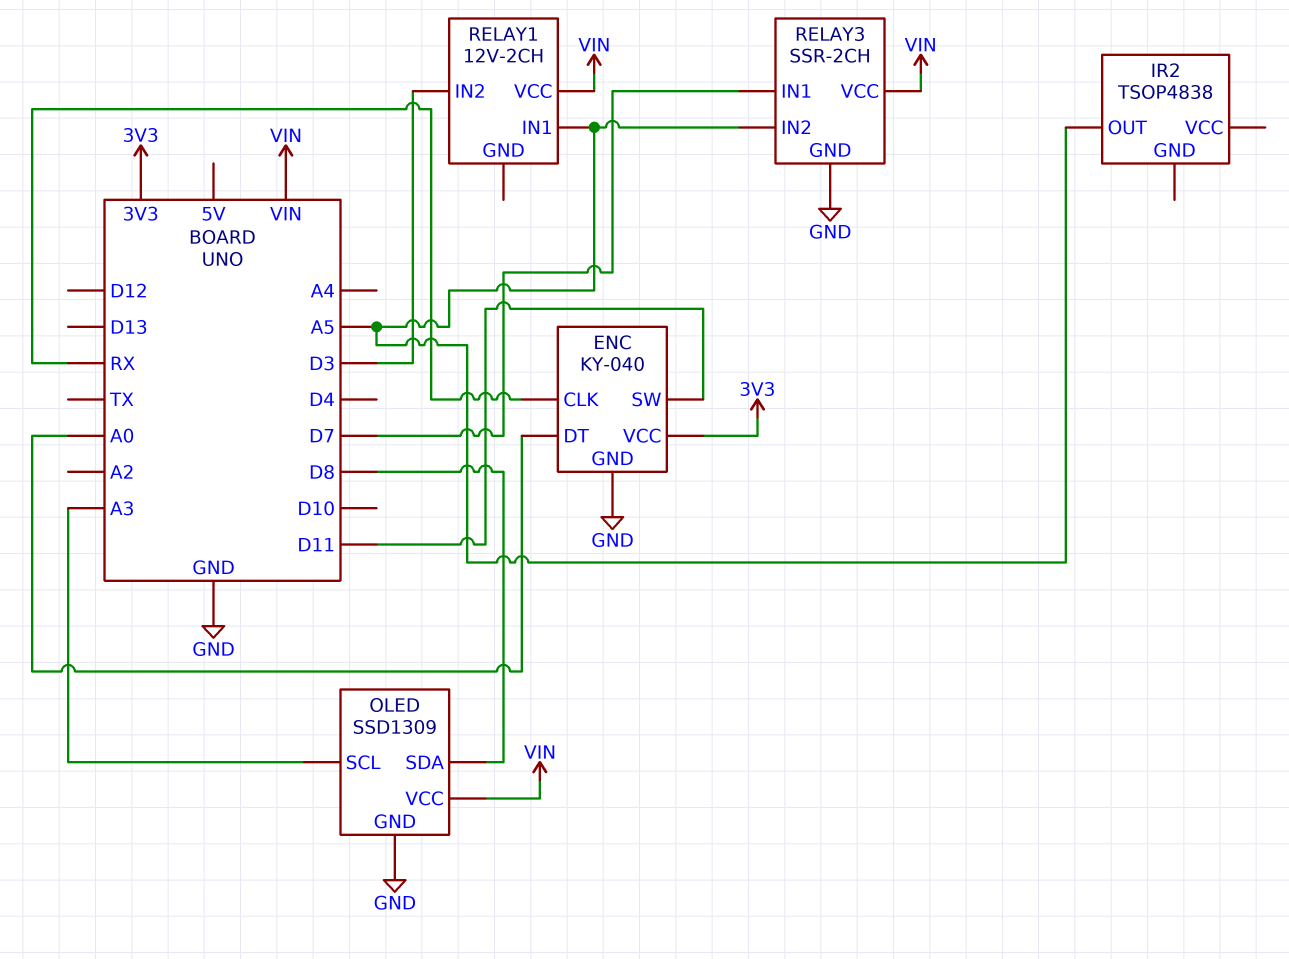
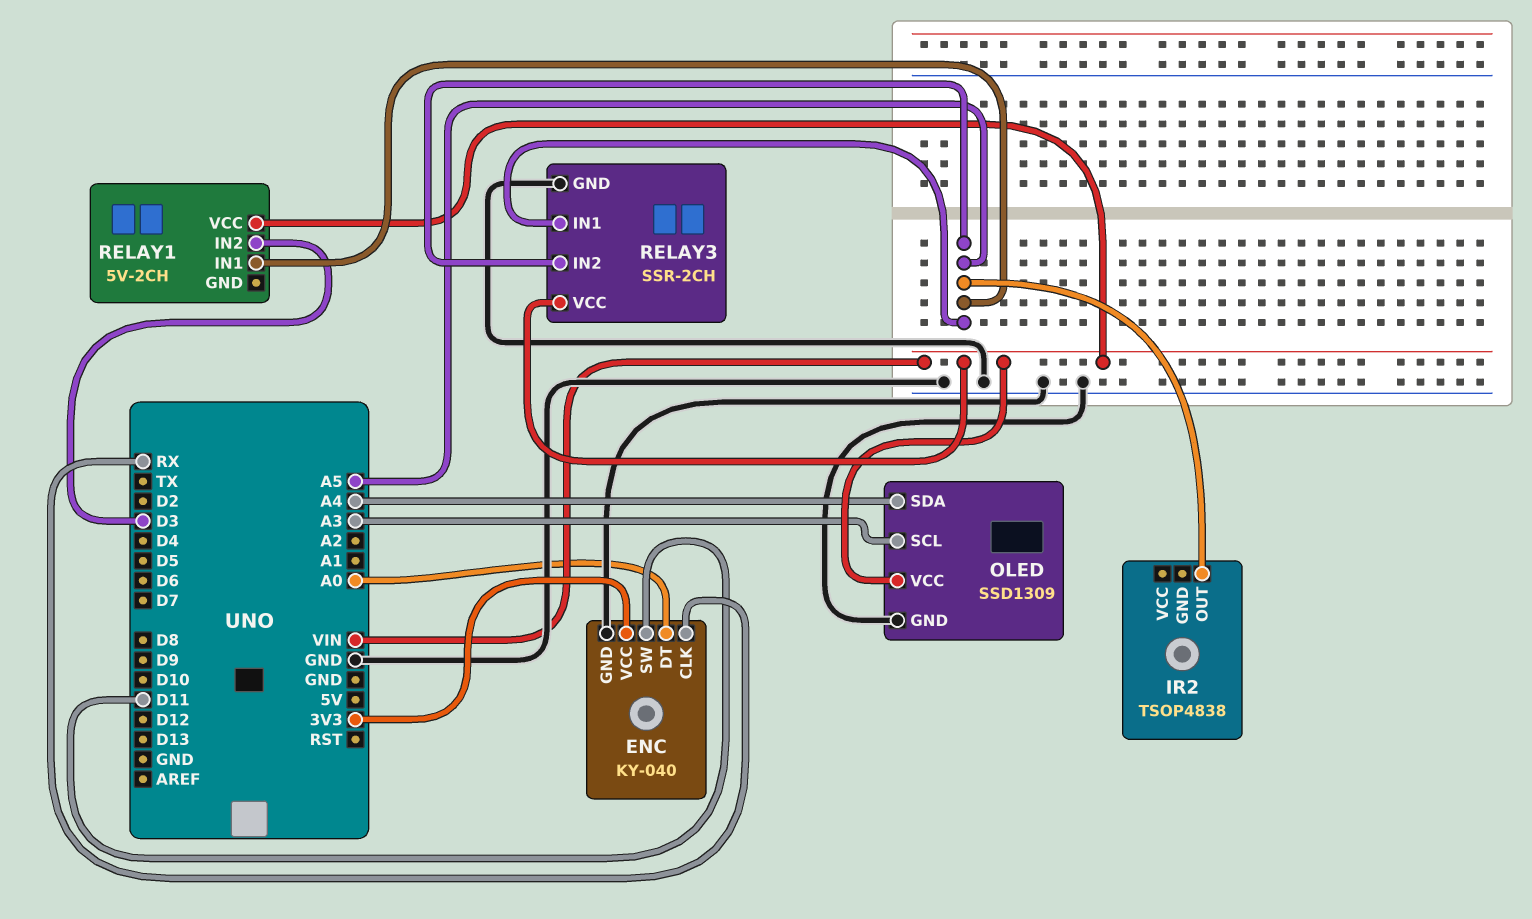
OLED pin SDA: D8 -> A4
RELAY1: 12V-2CH -> 5V-2CH
RELAY3 pin IN1: D7 -> A5

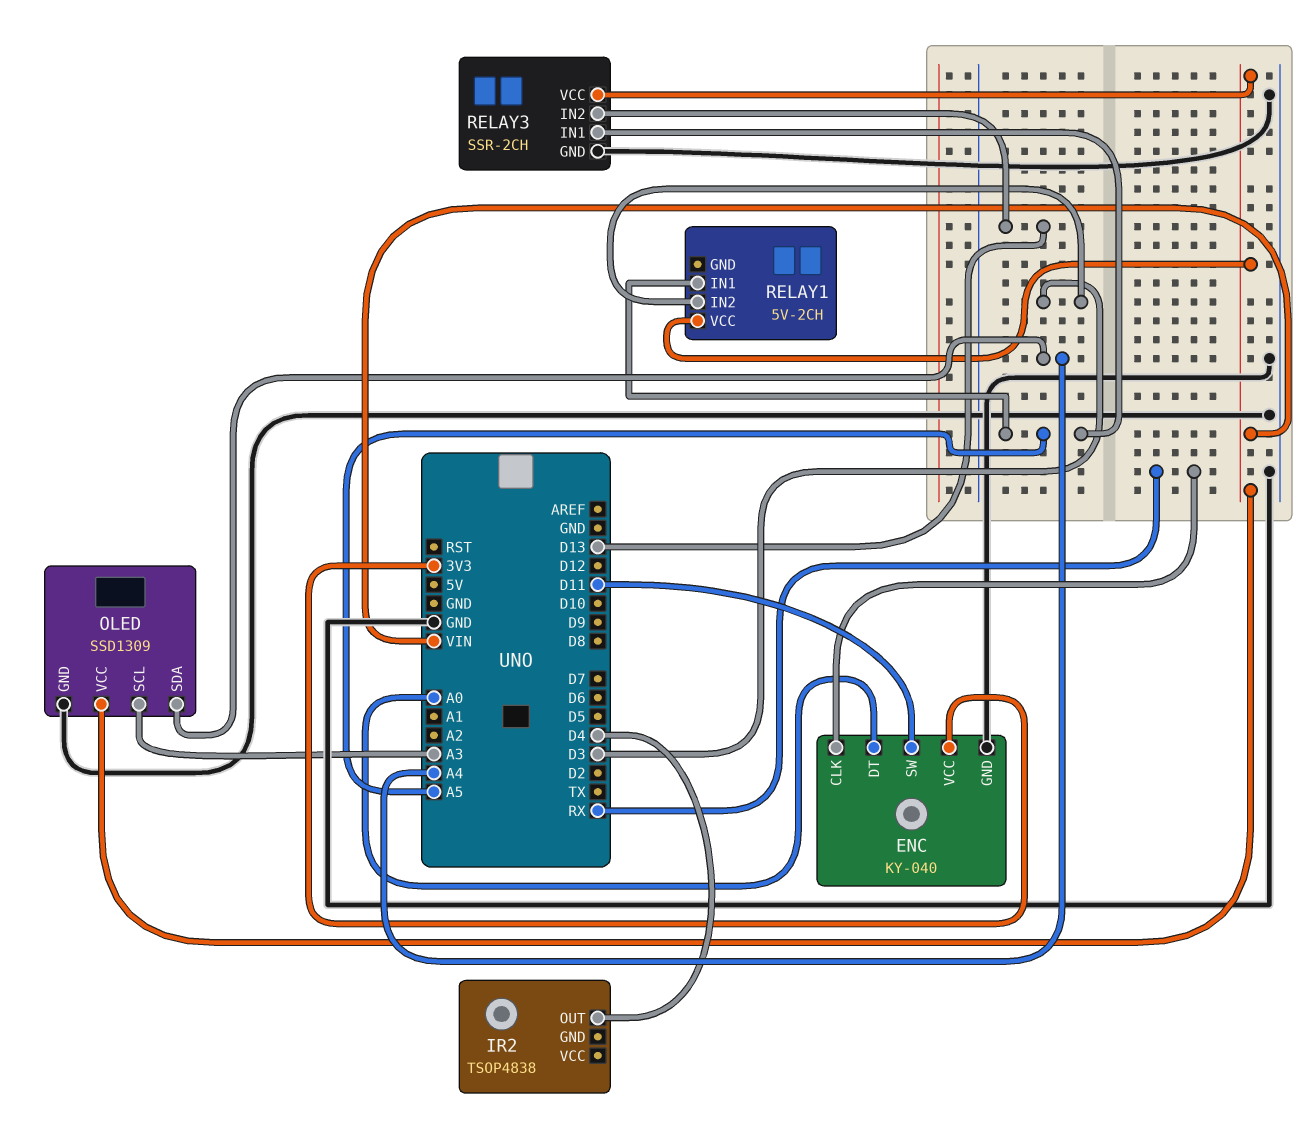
IR2 pin OUT: A5 -> D4
RELAY3 pin IN2: A5 -> D13

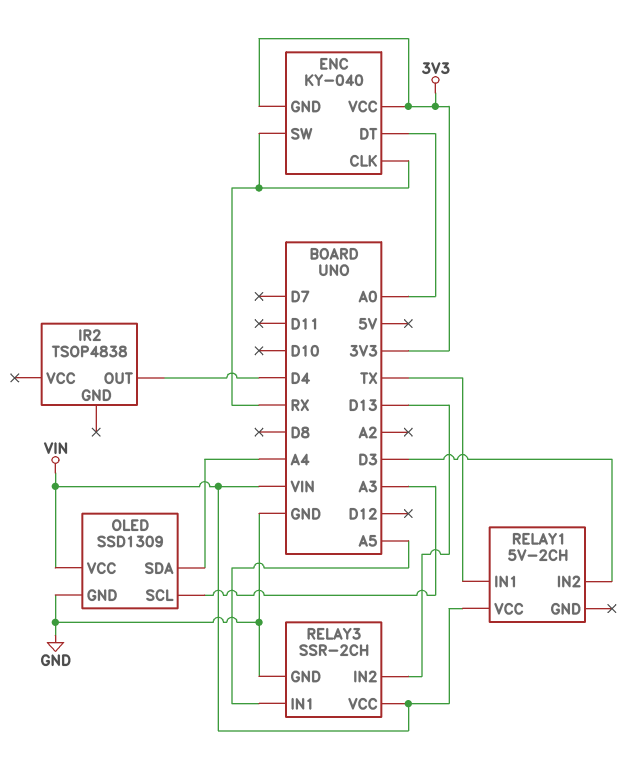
ENC pin GND: GND -> 3V3
ENC pin SW: D11 -> RX
RELAY1 pin IN1: A5 -> TX

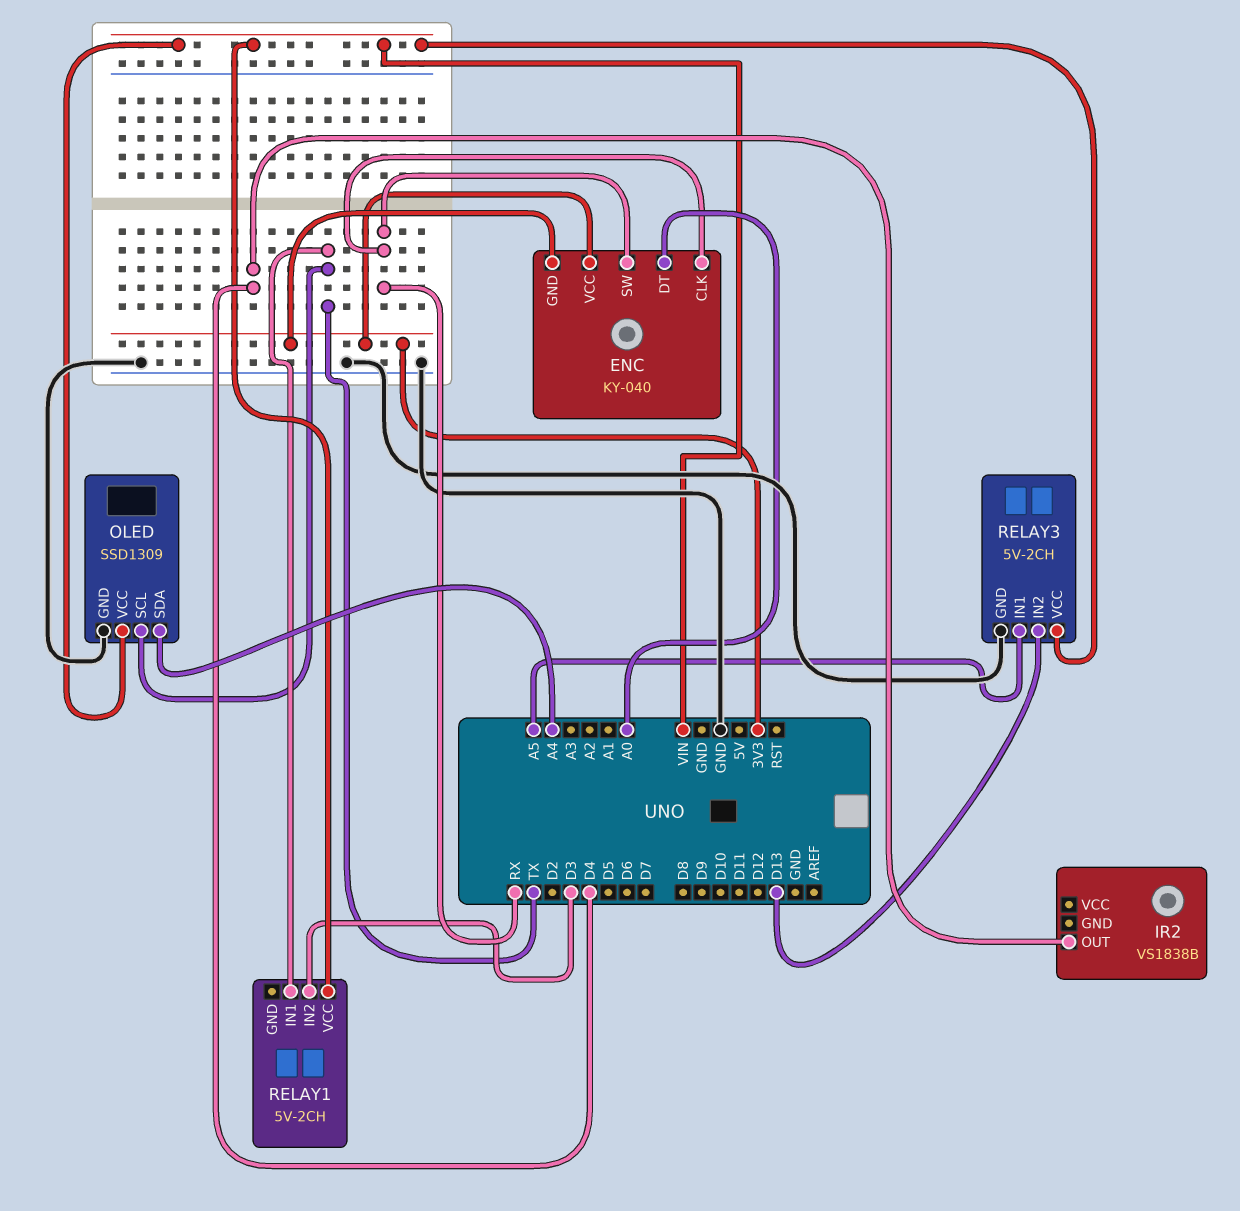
IR2: TSOP4838 -> VS1838B
OLED pin SCL: A3 -> TX
RELAY3: SSR-2CH -> 5V-2CH

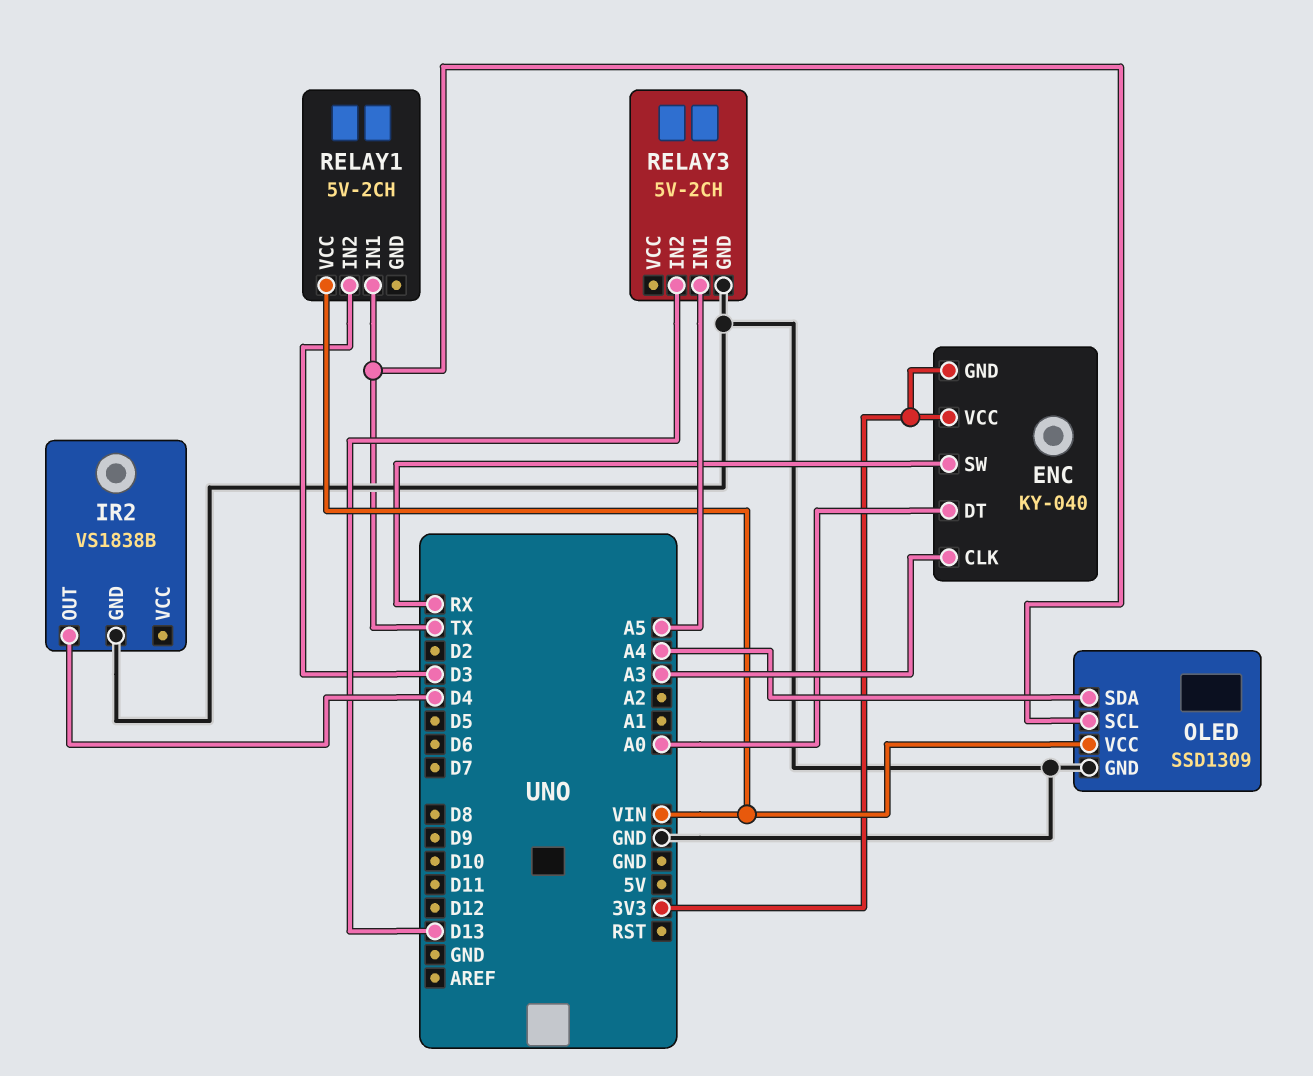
ENC pin CLK: RX -> A3
IR2 pin GND: none -> GND
RELAY3 pin VCC: VIN -> none

